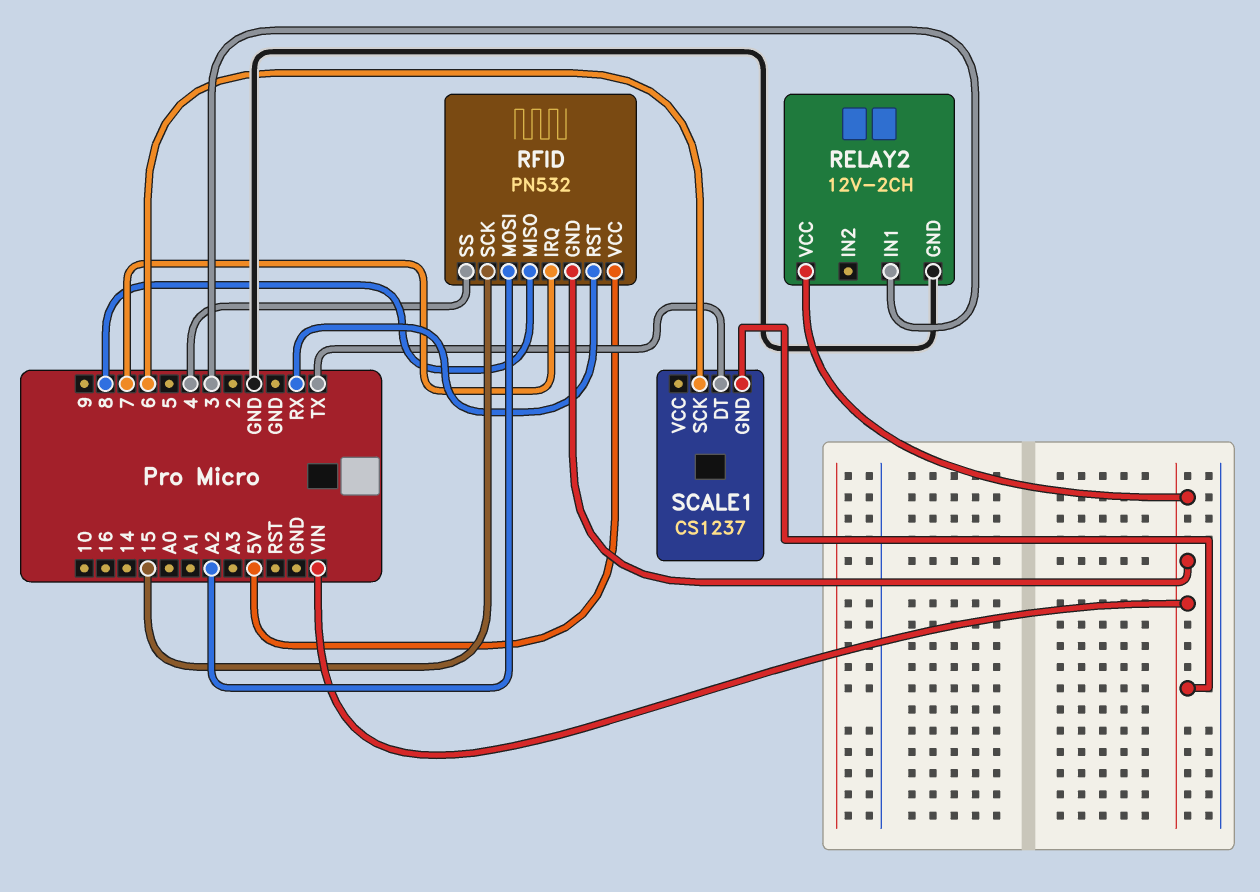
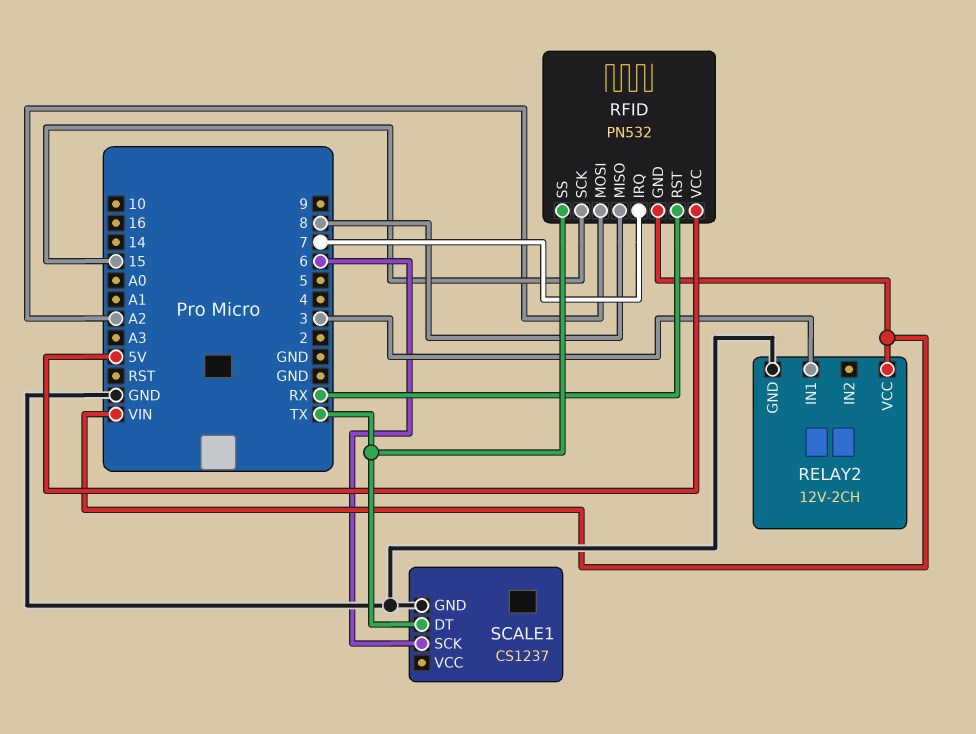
RFID pin SS: 4 -> TX
SCALE1 pin GND: VIN -> GND

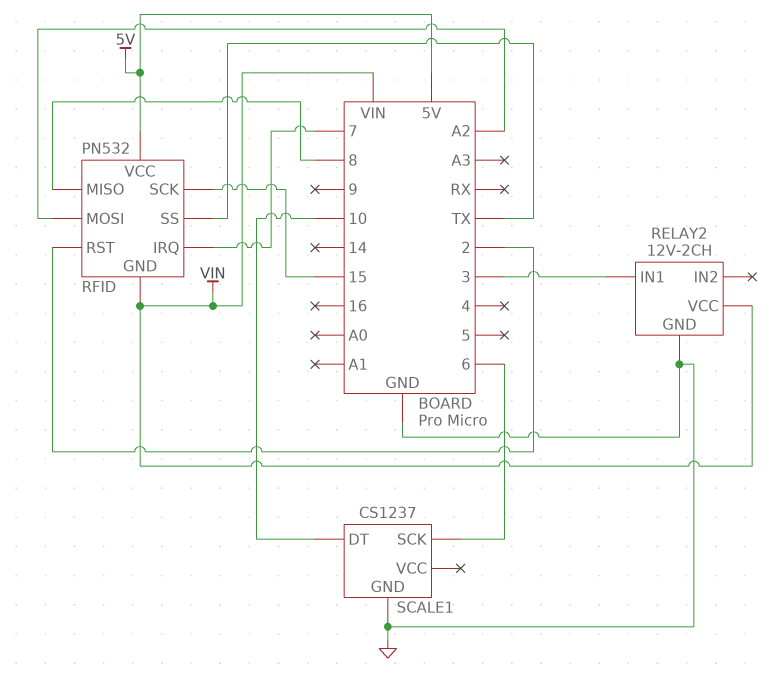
RFID pin RST: RX -> 2
SCALE1 pin DT: TX -> 10

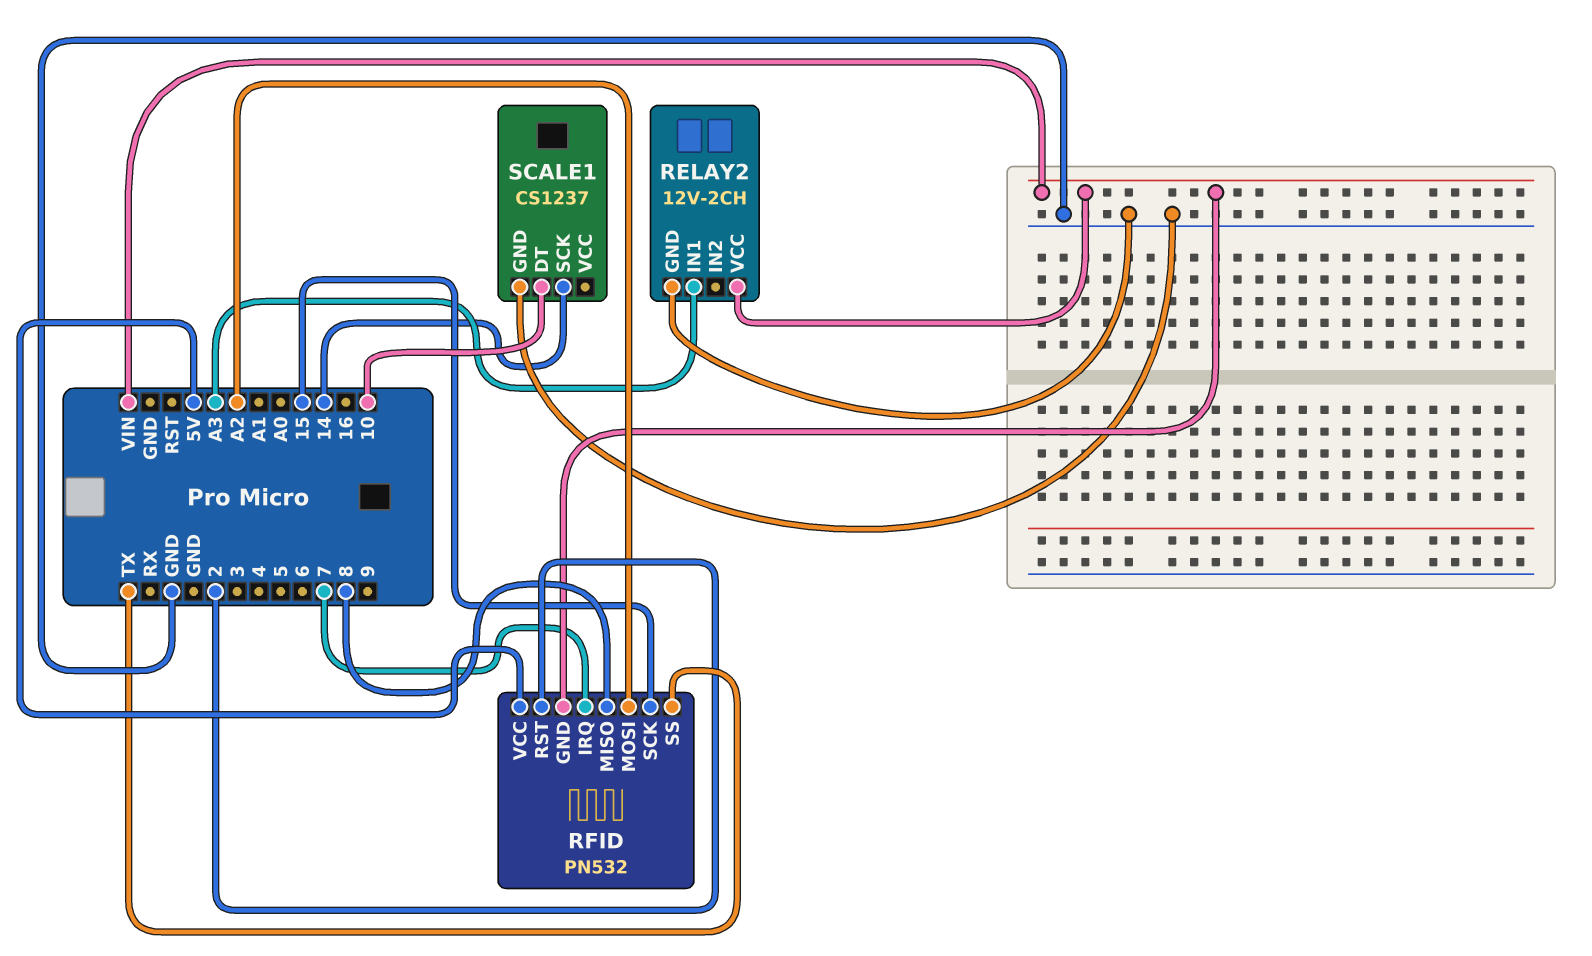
RELAY2 pin IN1: 3 -> A3
SCALE1 pin SCK: 6 -> 14

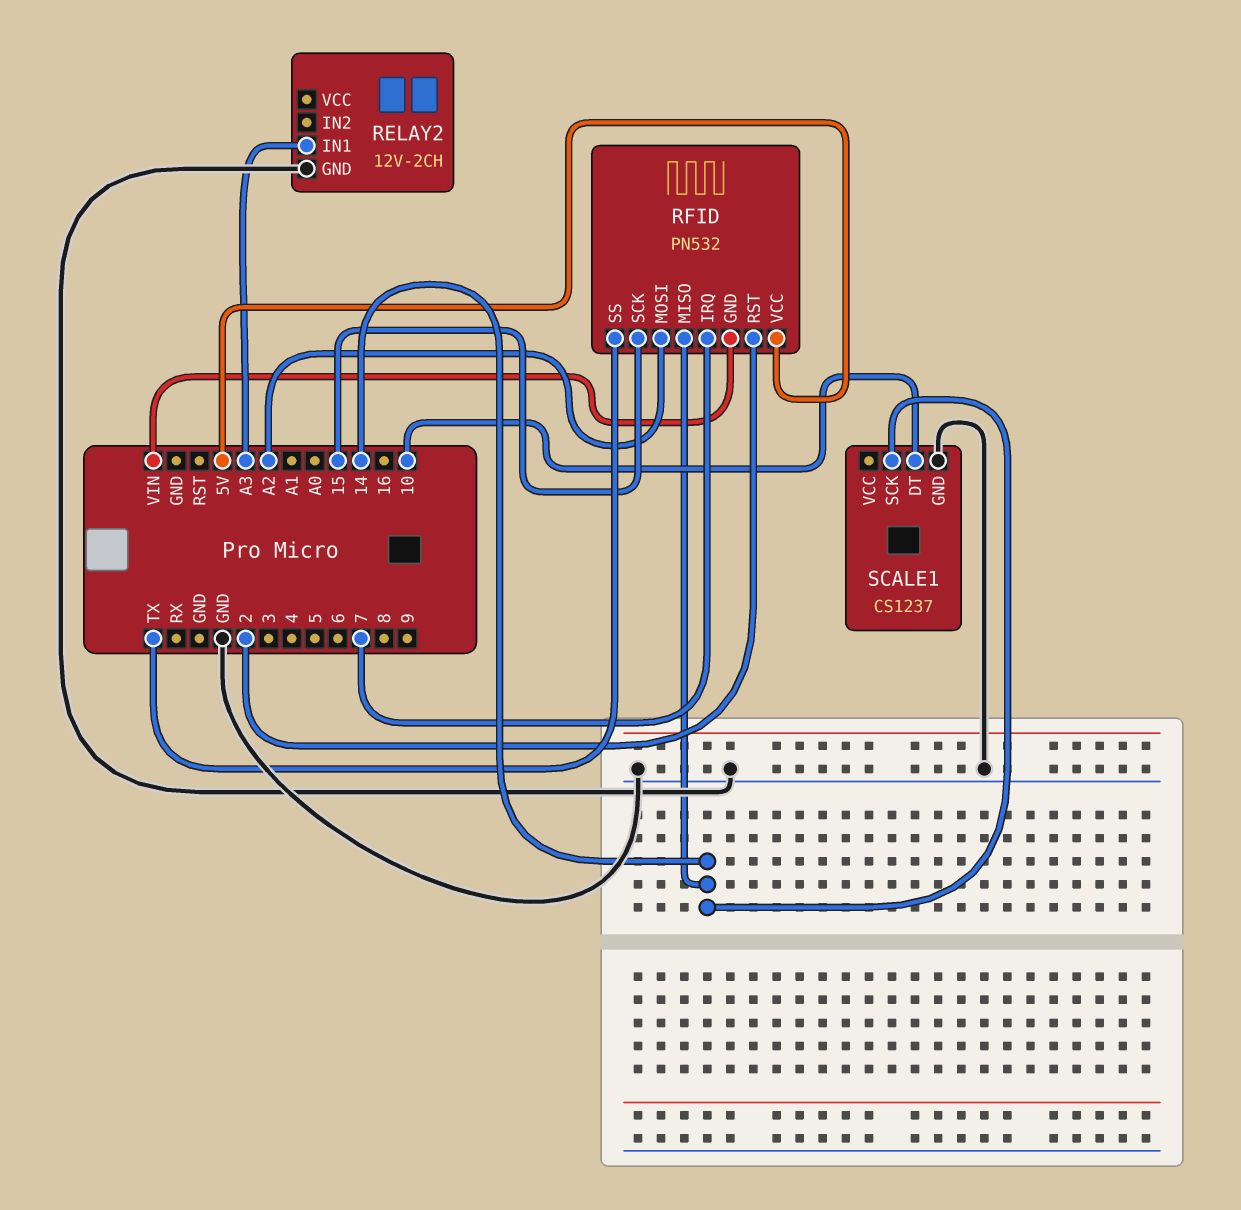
RELAY2 pin VCC: VIN -> none
RFID pin MISO: 8 -> 14

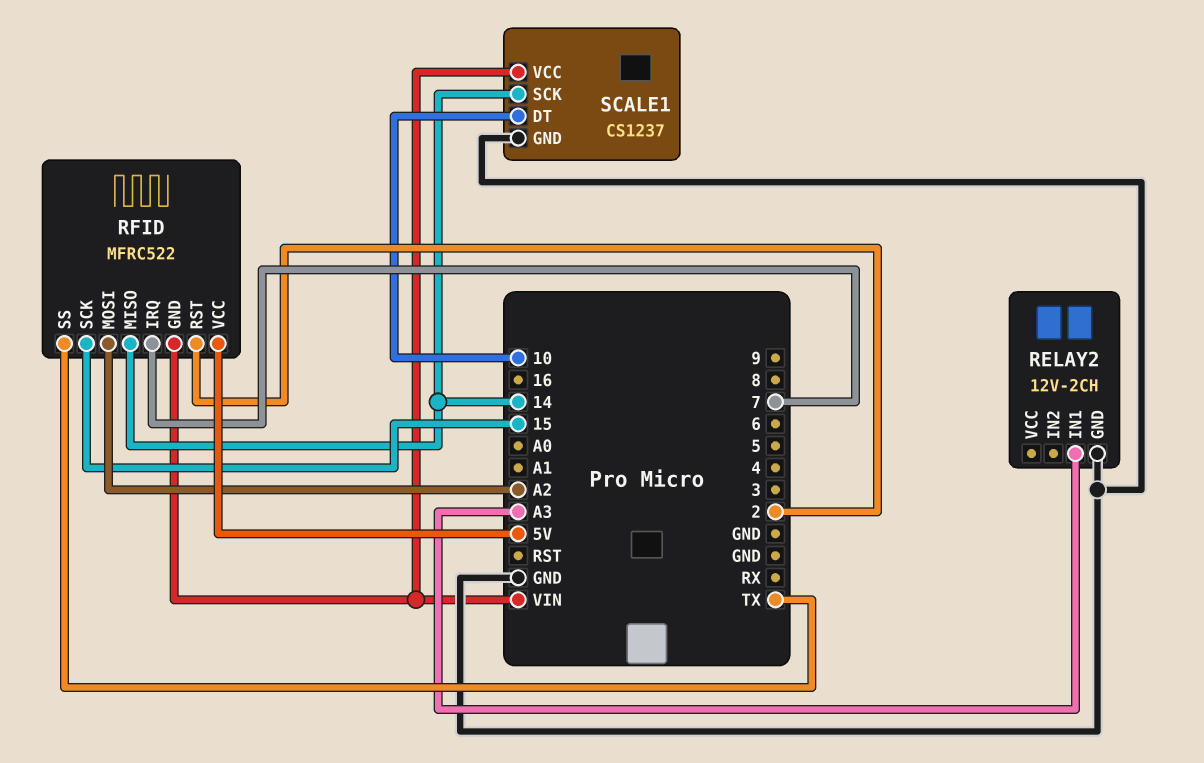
RFID: PN532 -> MFRC522
SCALE1 pin VCC: none -> VIN

